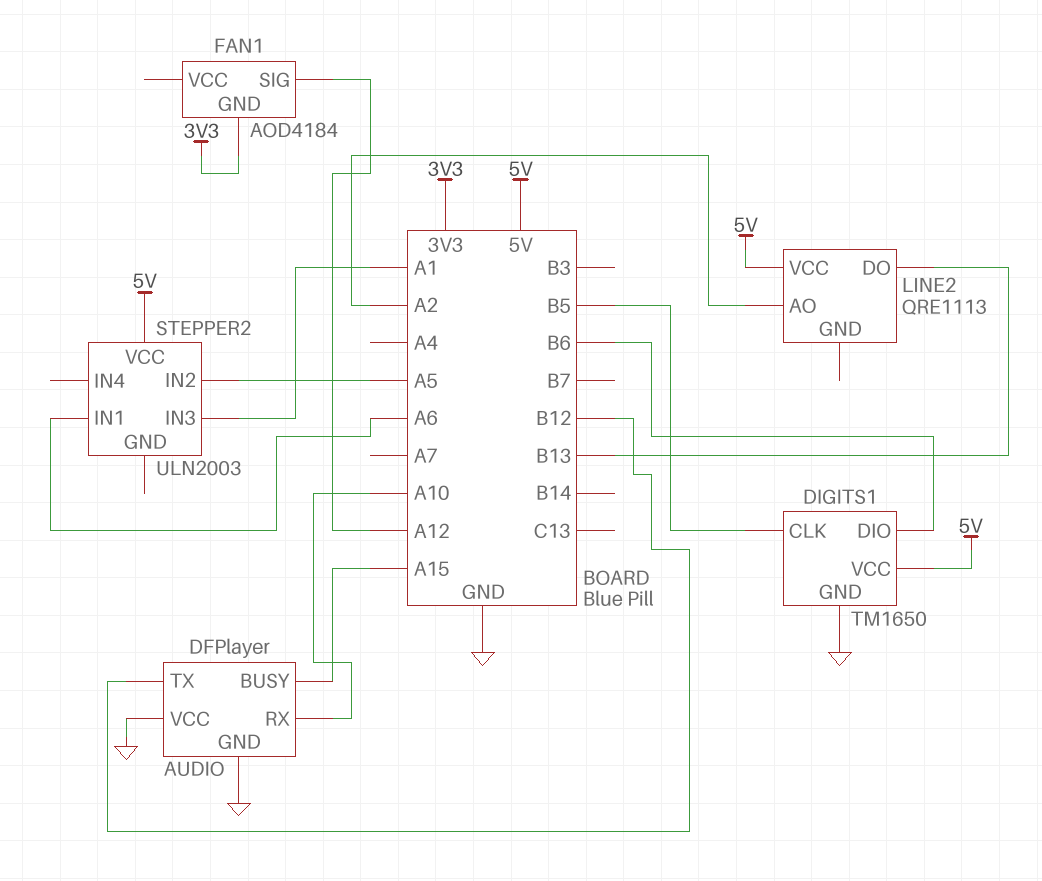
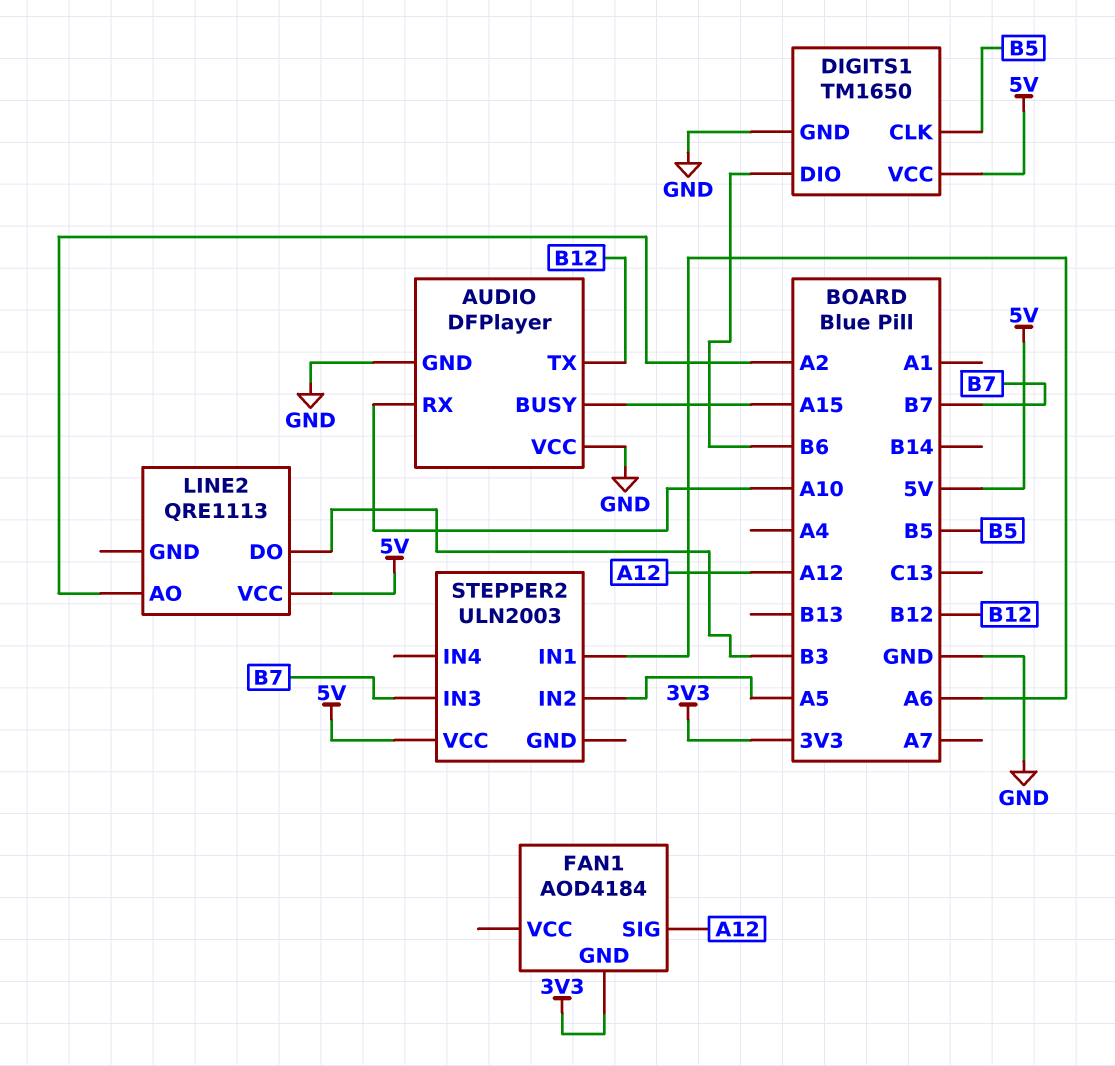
LINE2 pin DO: B13 -> B3
STEPPER2 pin IN3: A1 -> B7

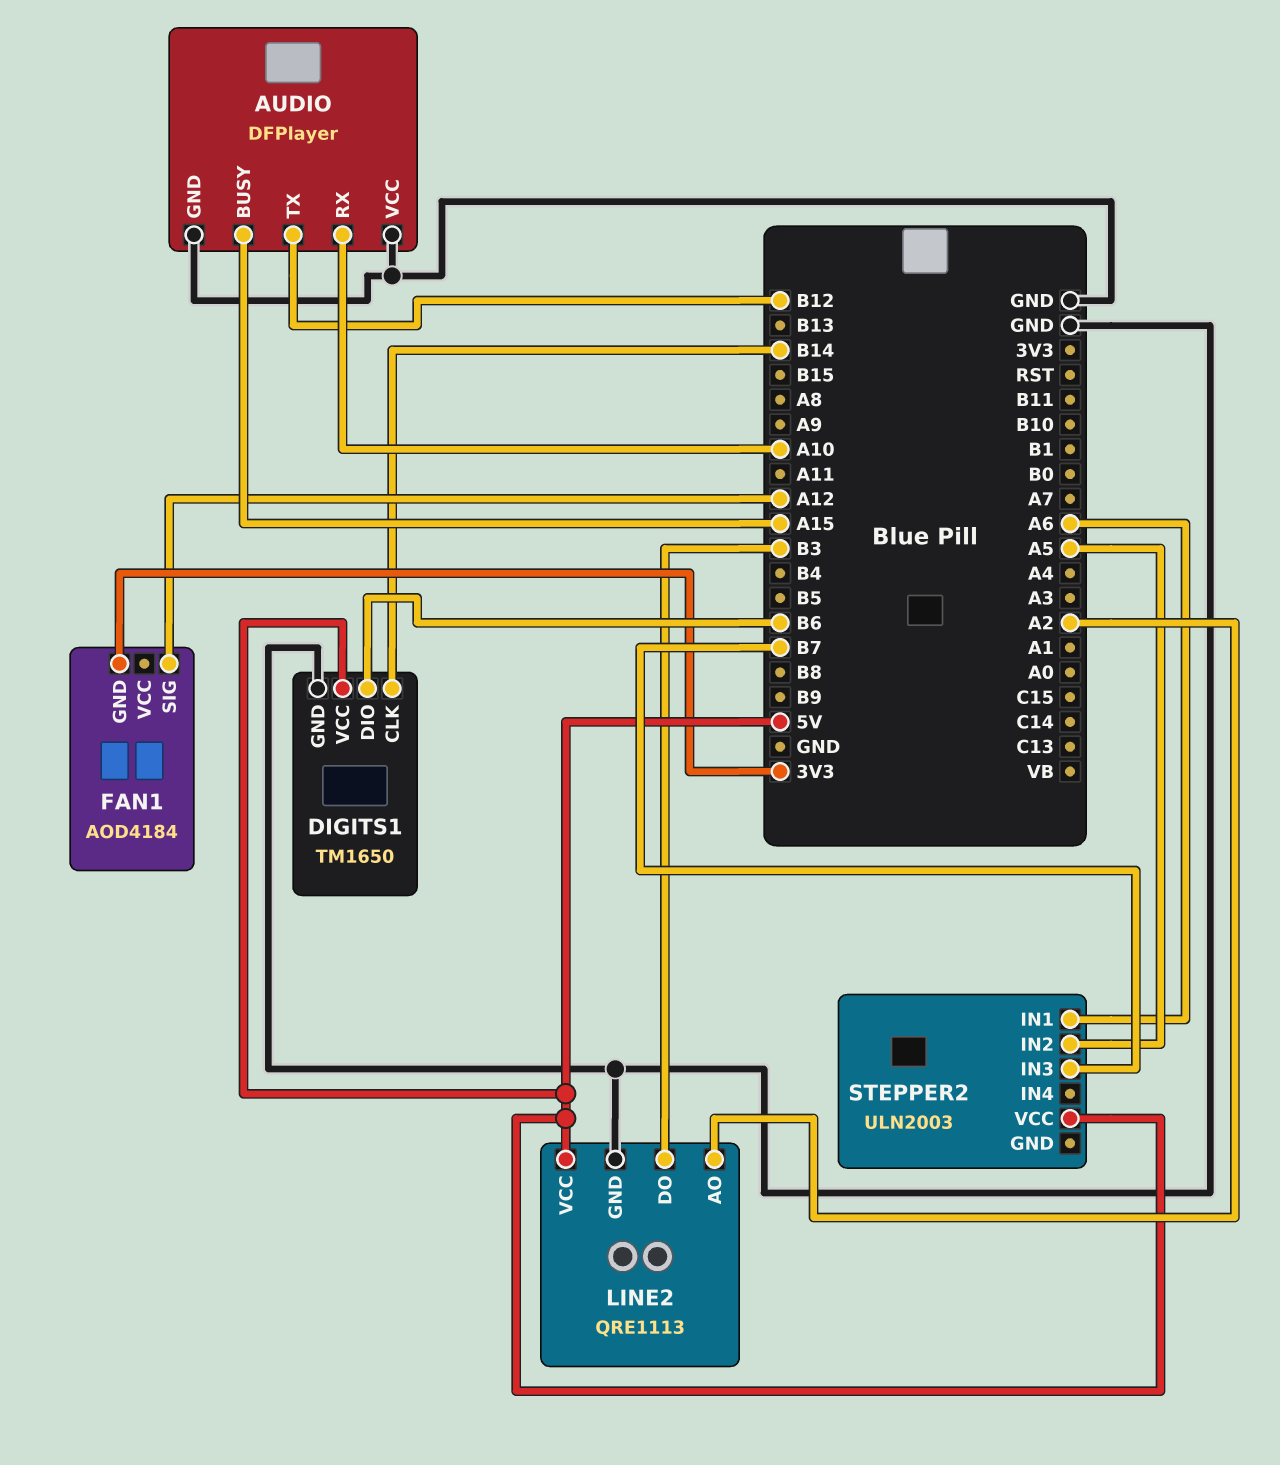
DIGITS1 pin CLK: B5 -> B14
LINE2 pin GND: none -> GND

